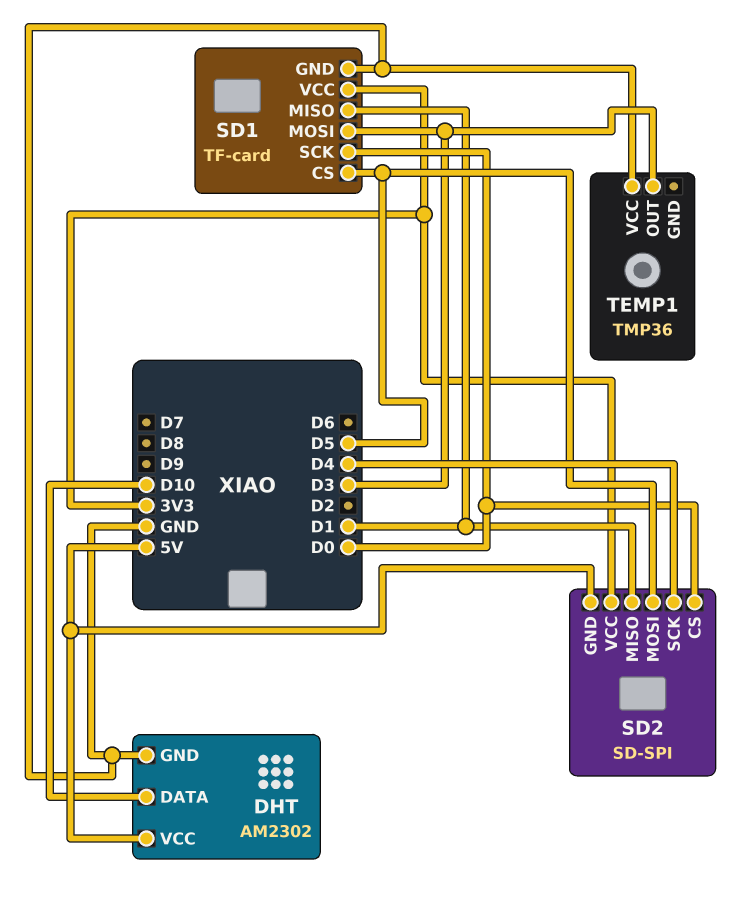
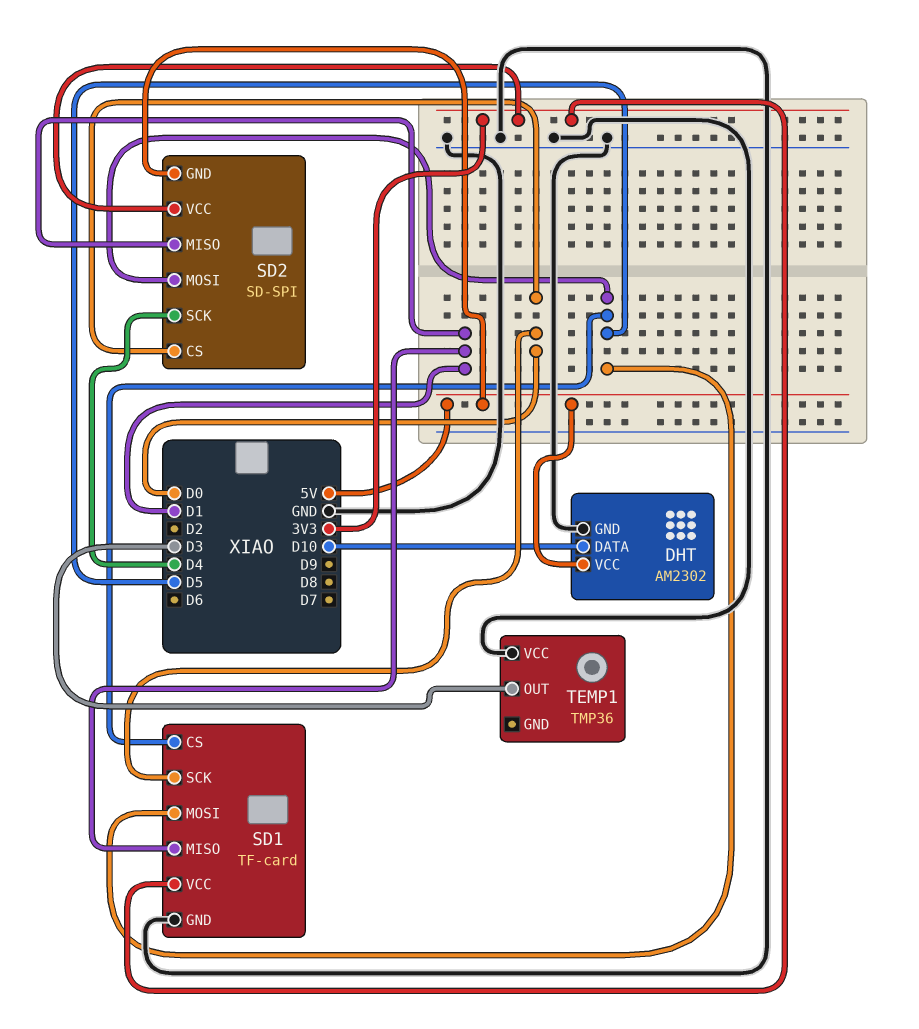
SD1 pin MOSI: D3 -> D5

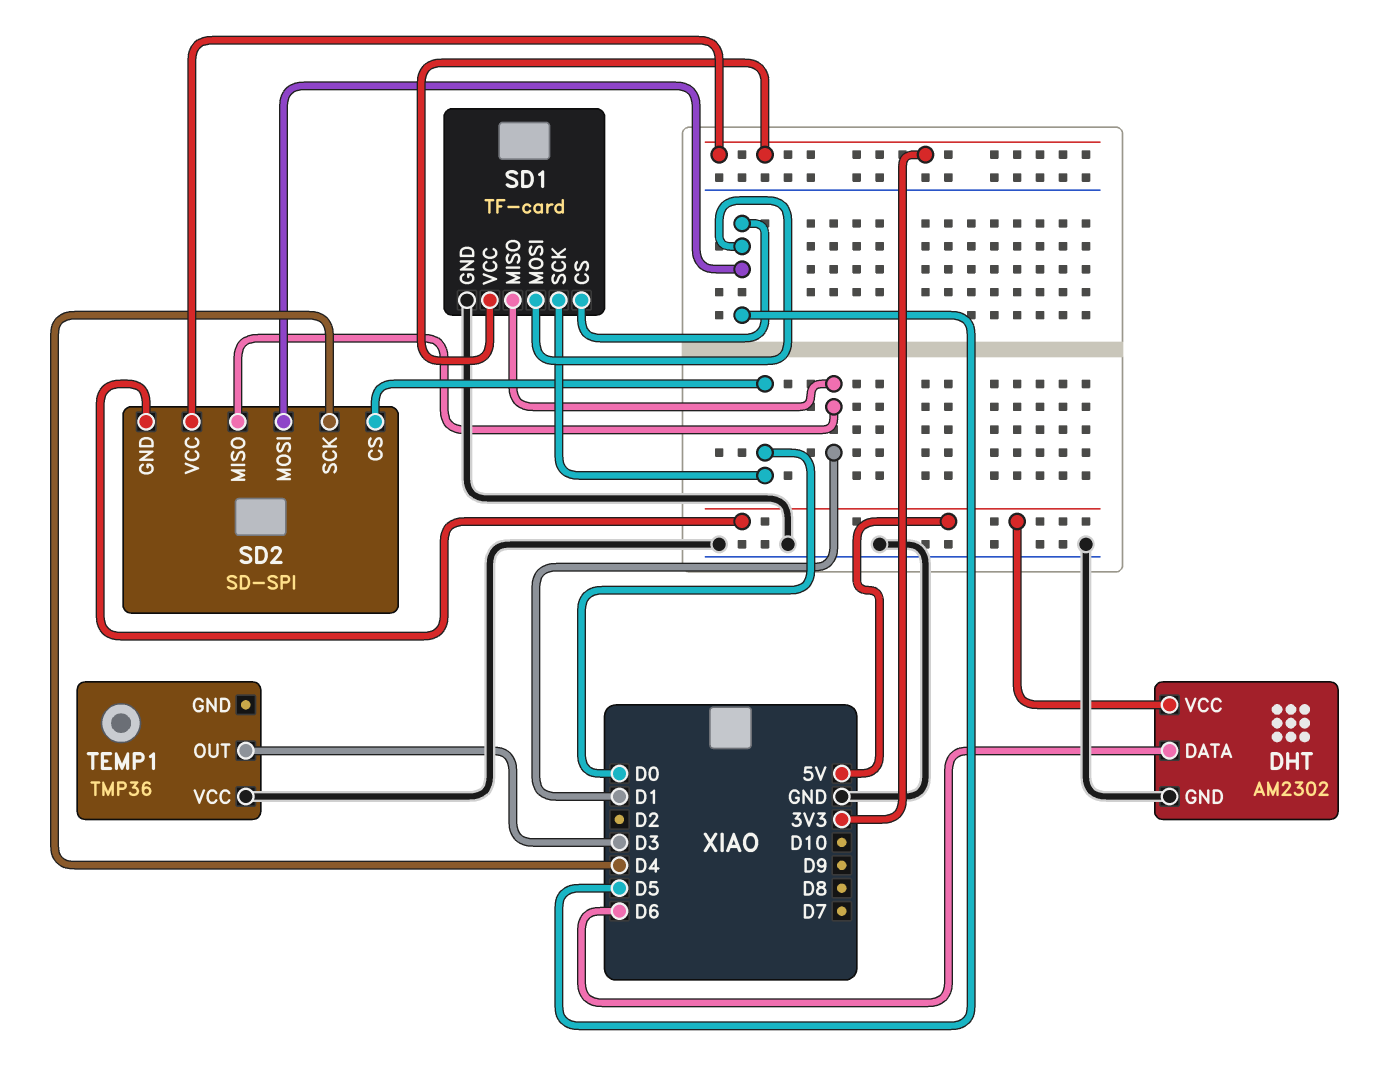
DHT pin DATA: D10 -> D6

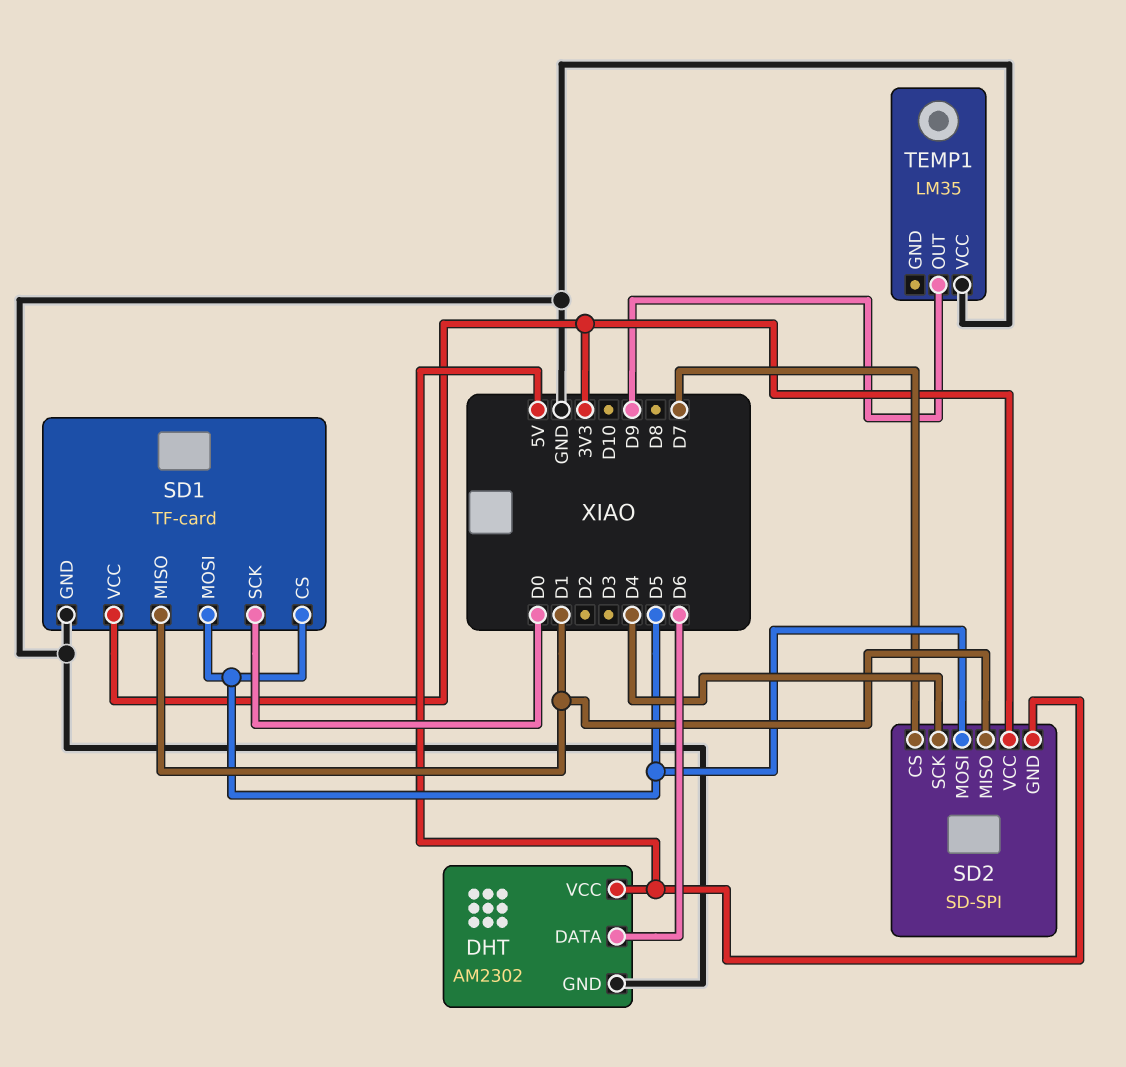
SD2 pin CS: D0 -> D7
TEMP1: TMP36 -> LM35
TEMP1 pin OUT: D3 -> D9

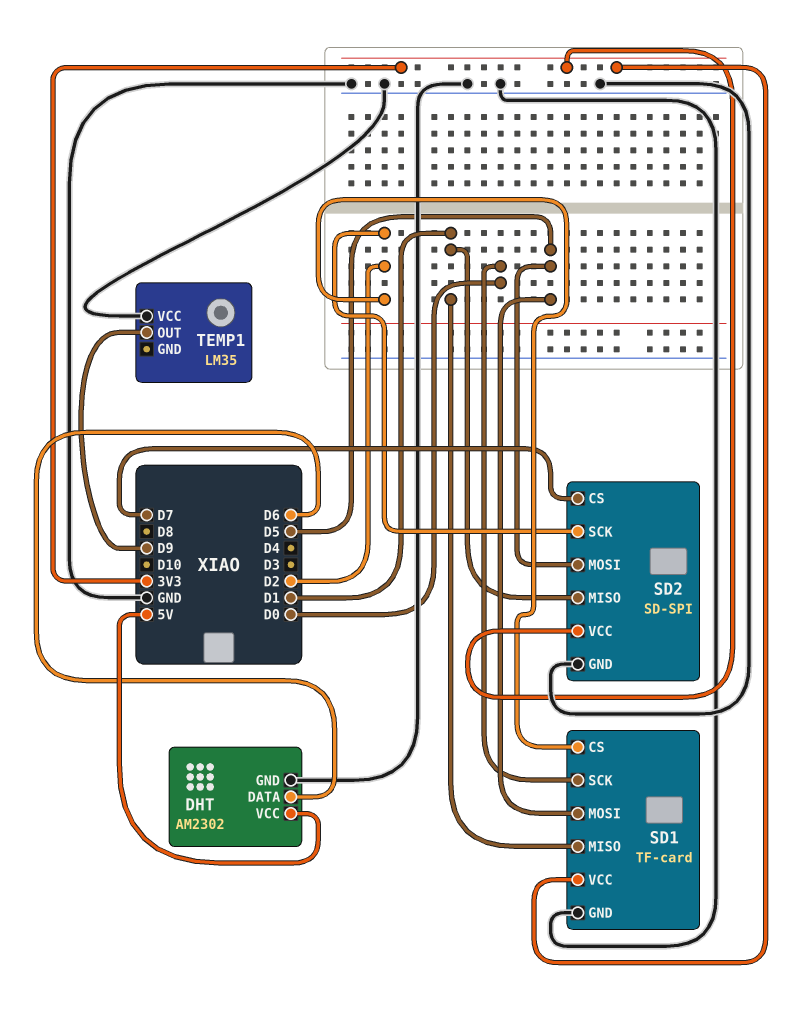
SD1 pin CS: D5 -> D2
SD2 pin GND: 5V -> GND
SD2 pin SCK: D4 -> D2

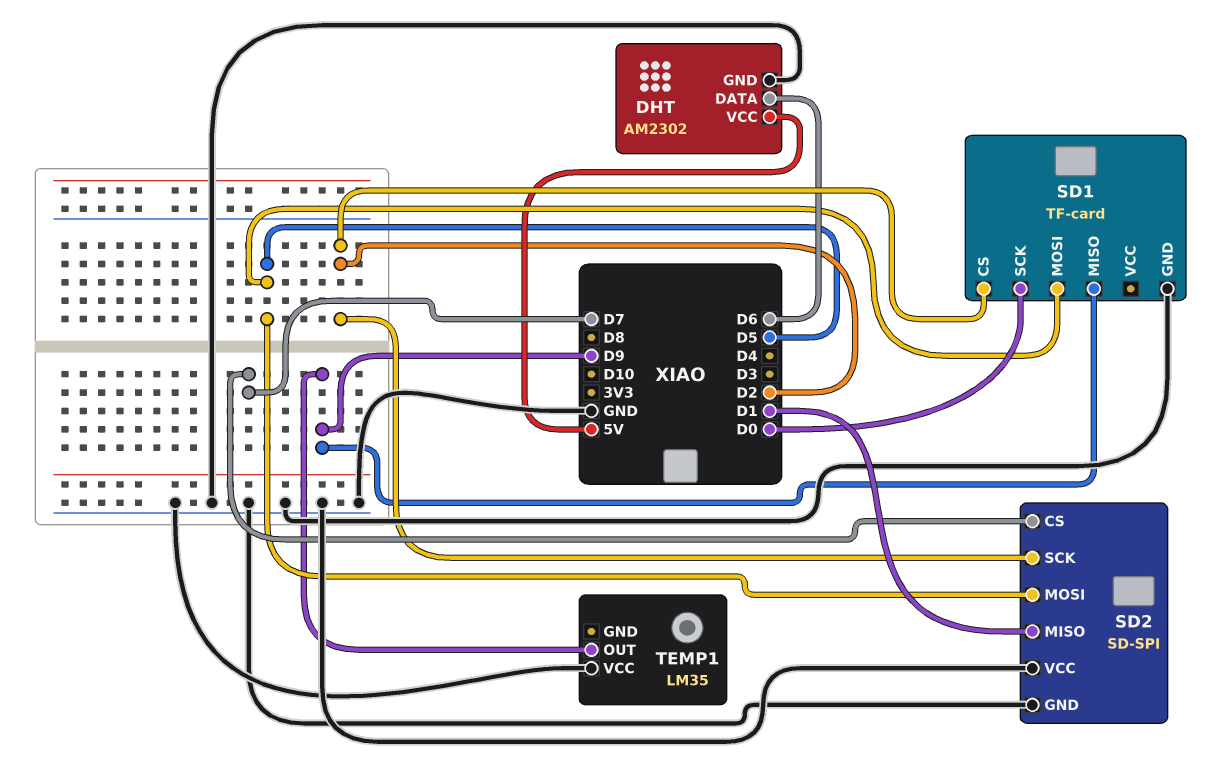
SD1 pin MISO: D1 -> D9
SD1 pin VCC: 3V3 -> none
SD2 pin VCC: 3V3 -> GND

